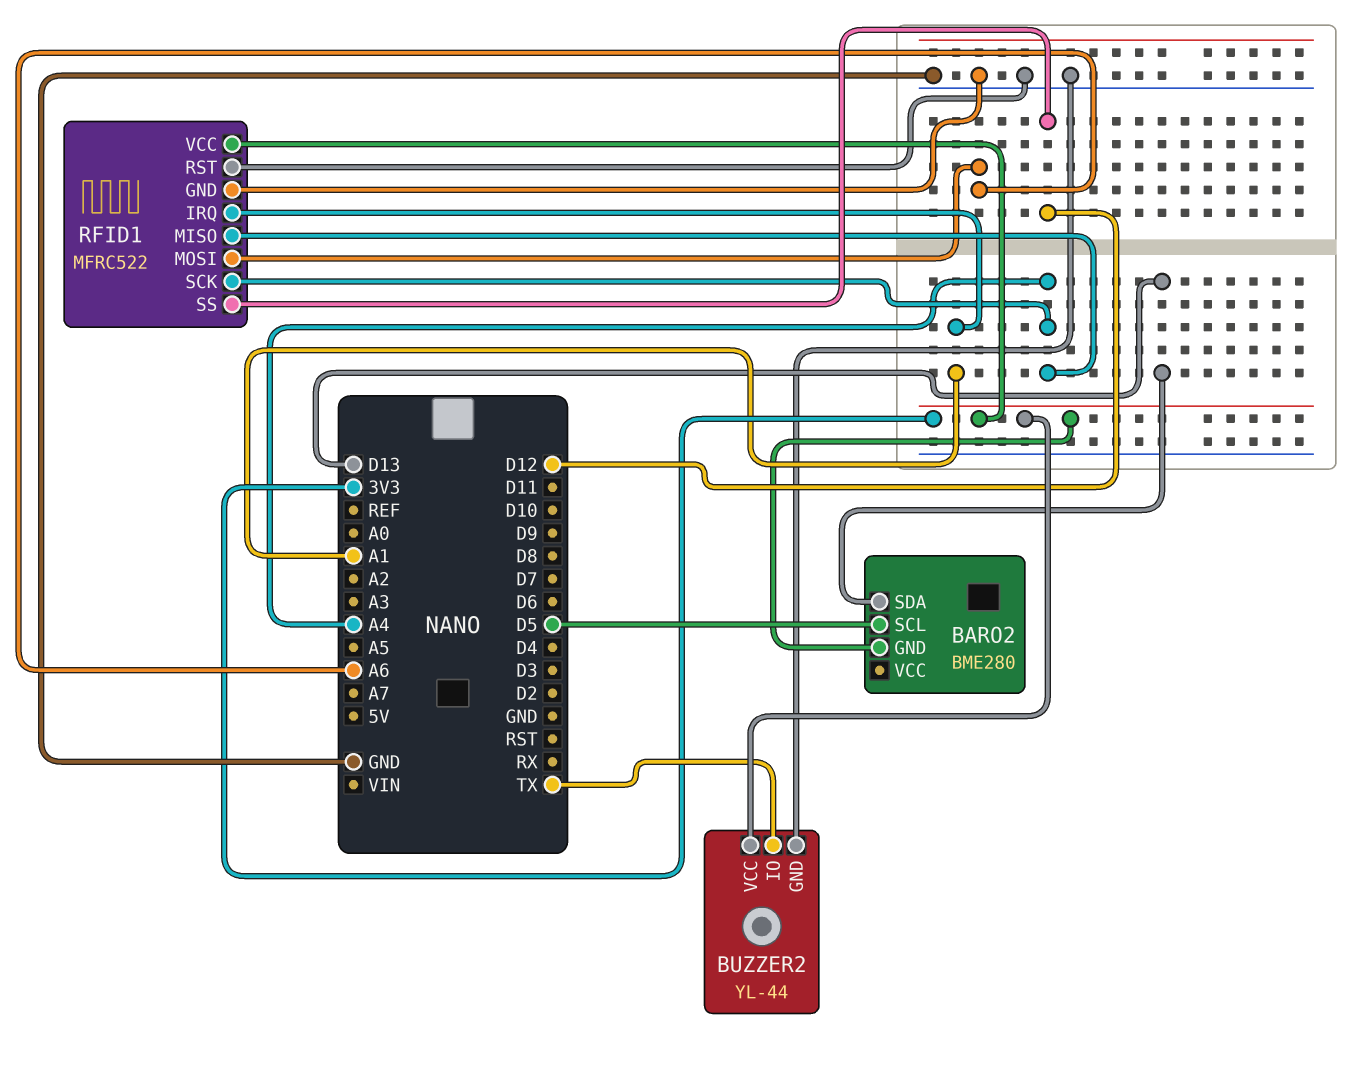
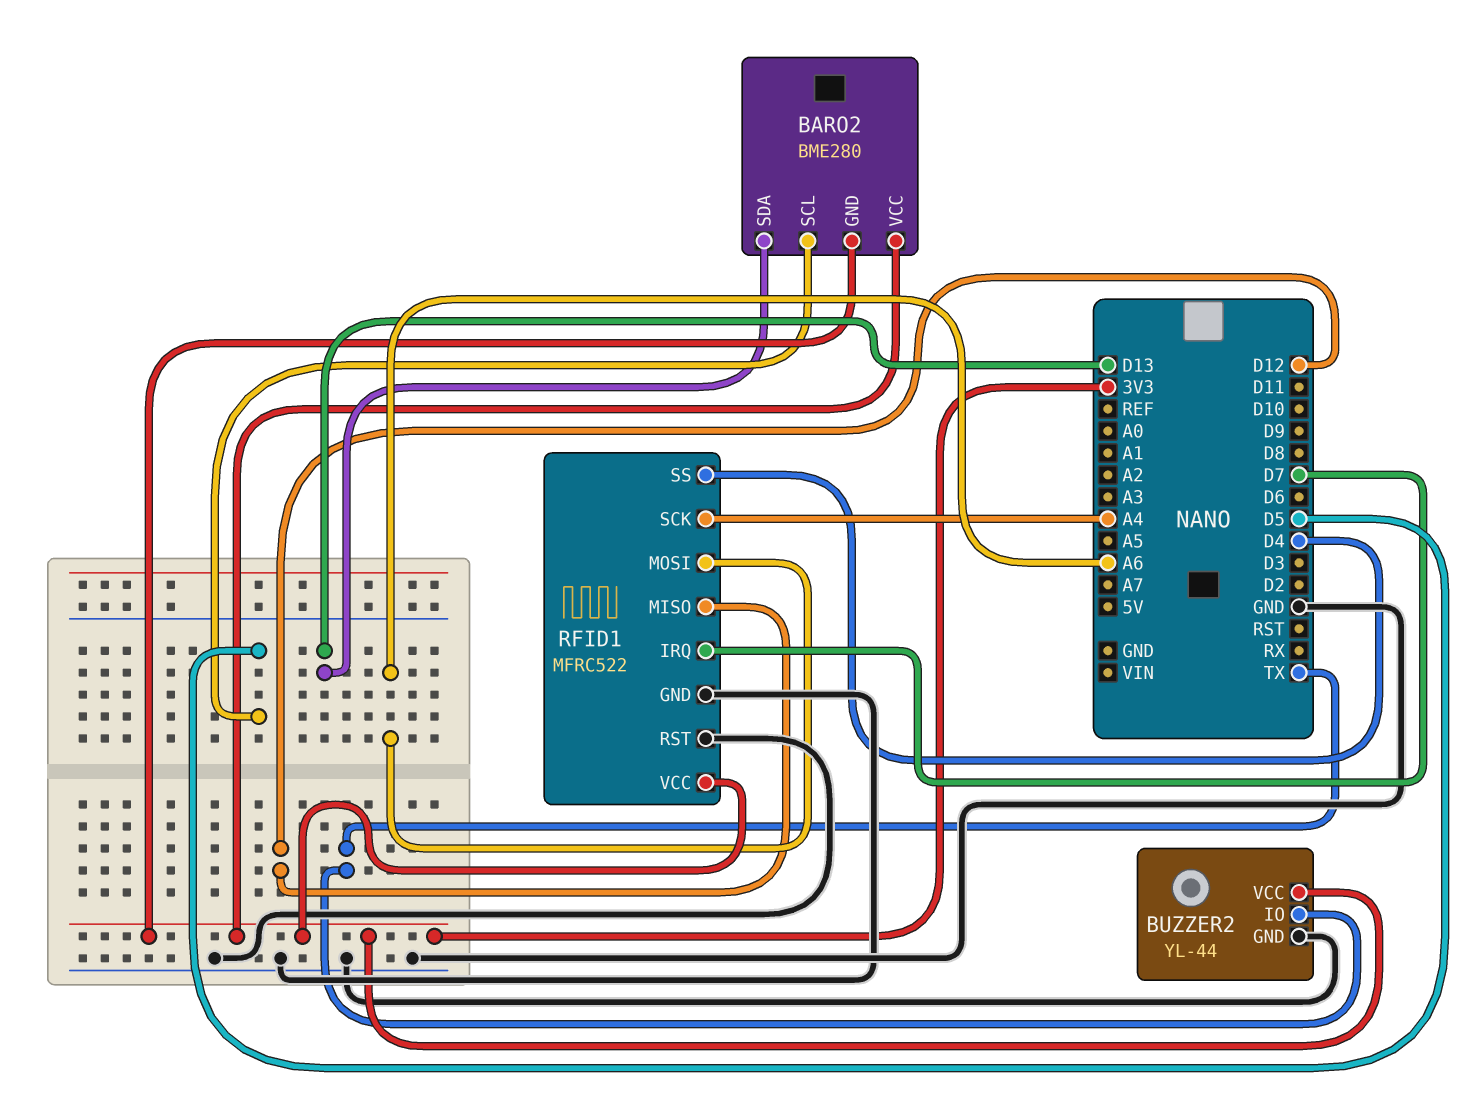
BARO2 pin VCC: none -> 3V3
RFID1 pin IRQ: A1 -> D7
RFID1 pin MISO: A4 -> D12
RFID1 pin SS: D12 -> D4

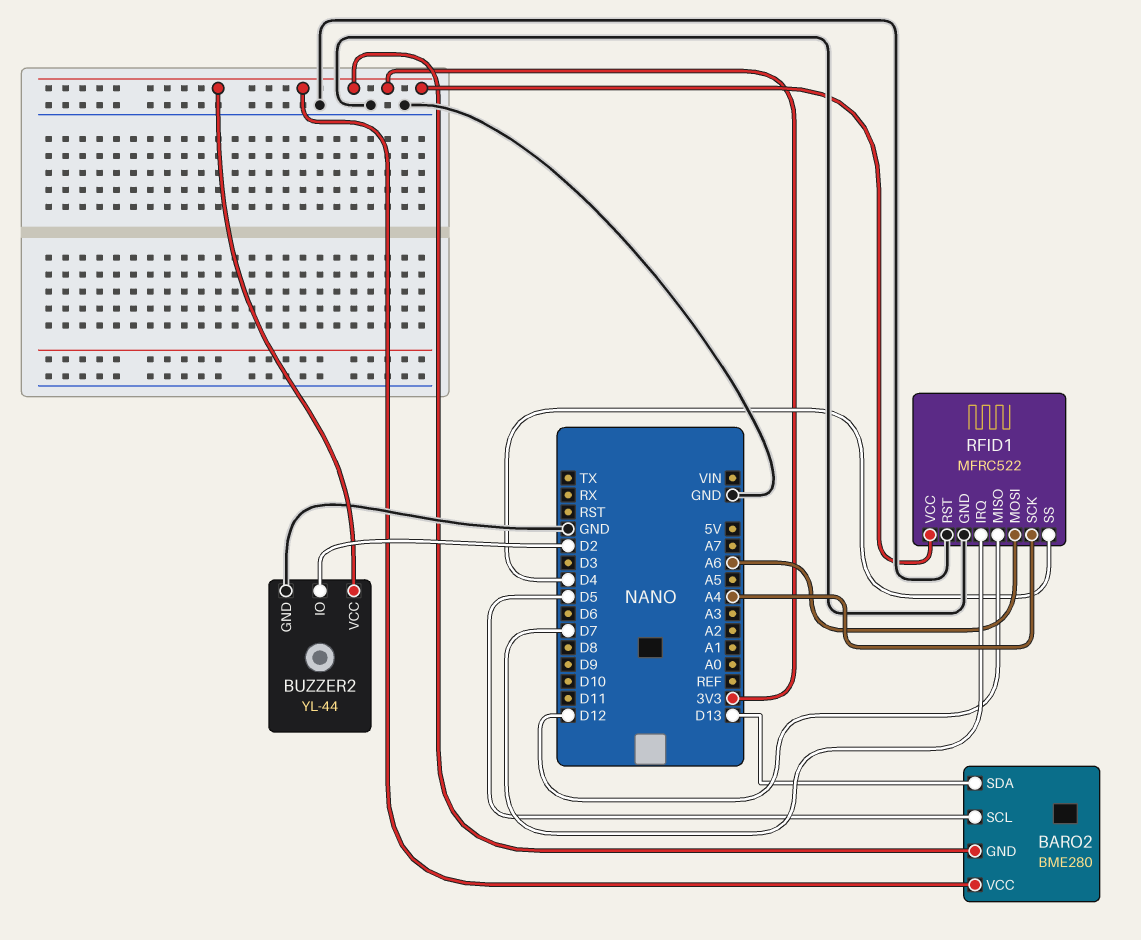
BUZZER2 pin IO: TX -> D2

